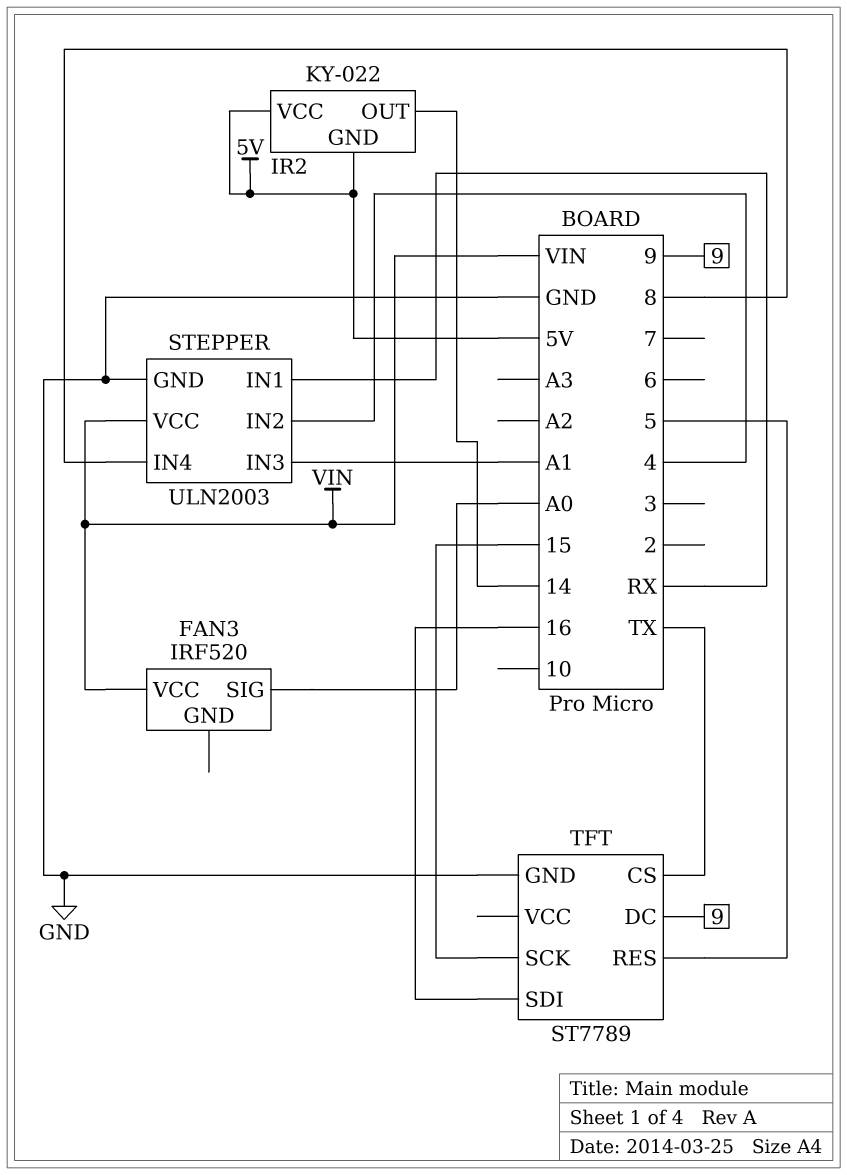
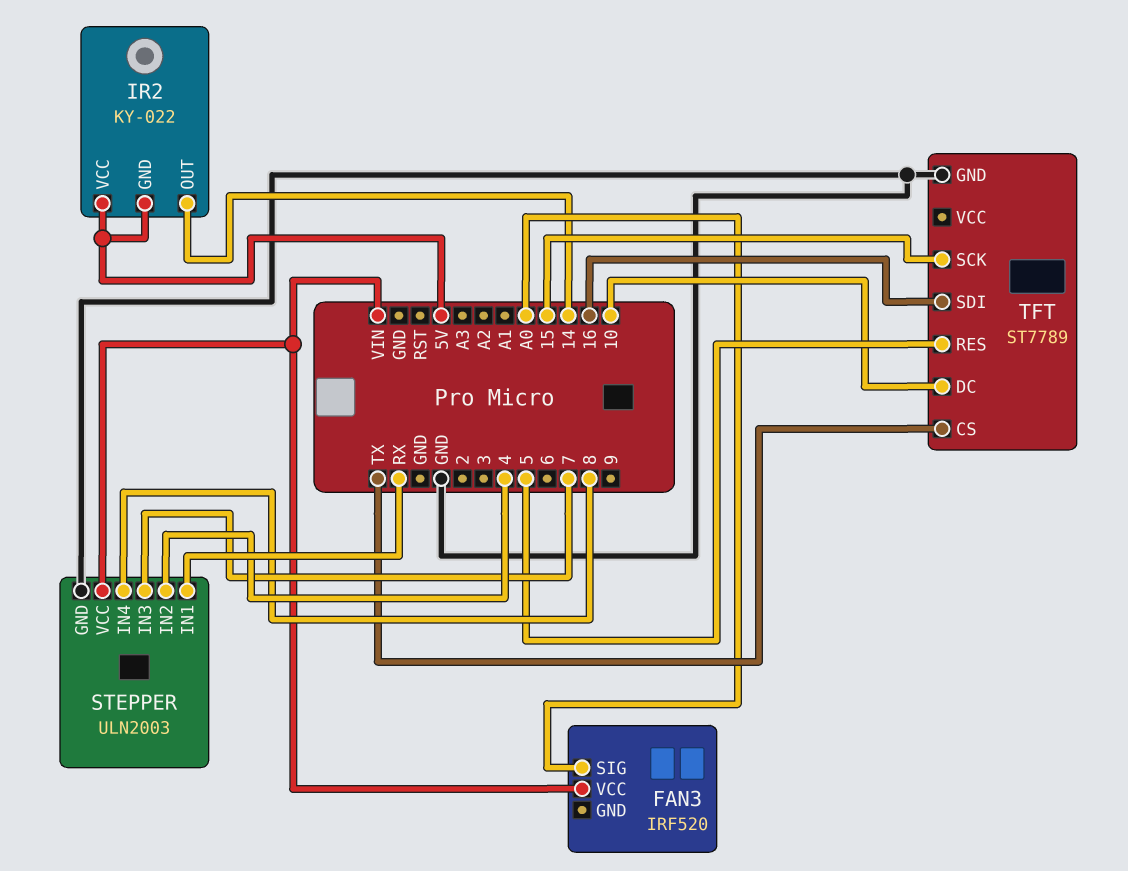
STEPPER pin IN3: A1 -> 7
TFT pin DC: 9 -> 10

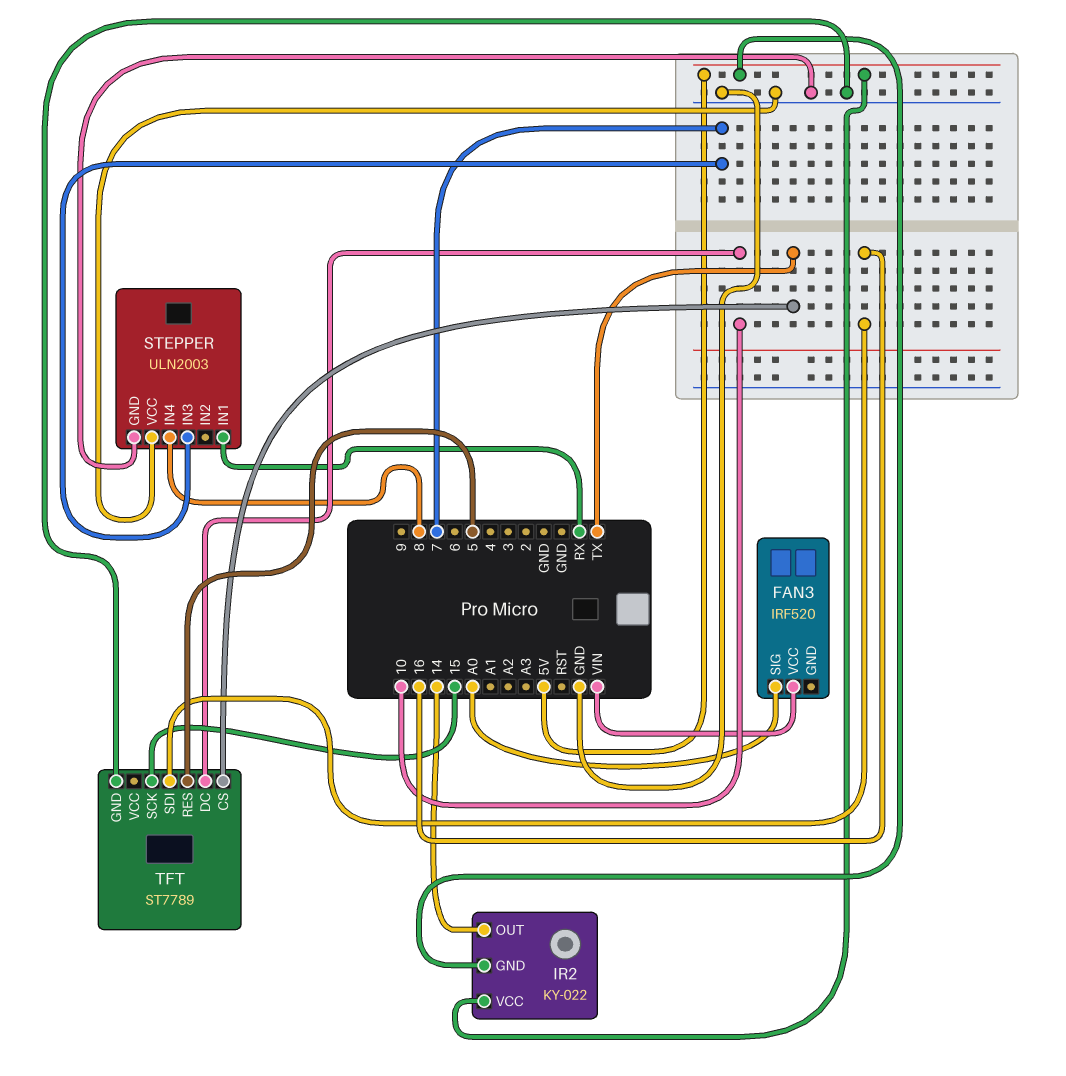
STEPPER pin IN2: 4 -> none
STEPPER pin VCC: VIN -> GND

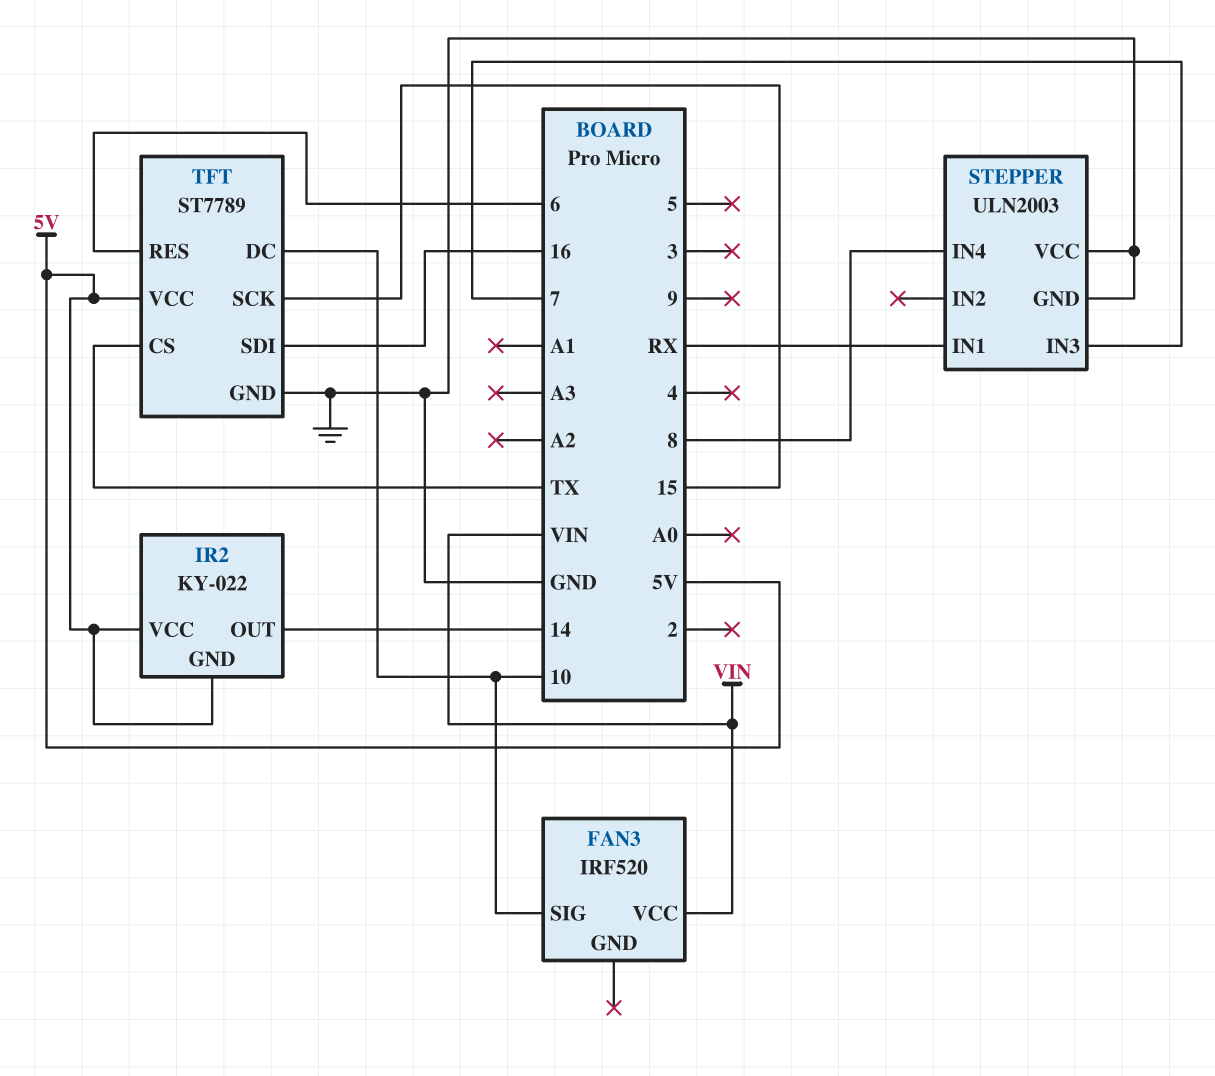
FAN3 pin SIG: A0 -> 10
TFT pin RES: 5 -> 6
TFT pin VCC: none -> 5V

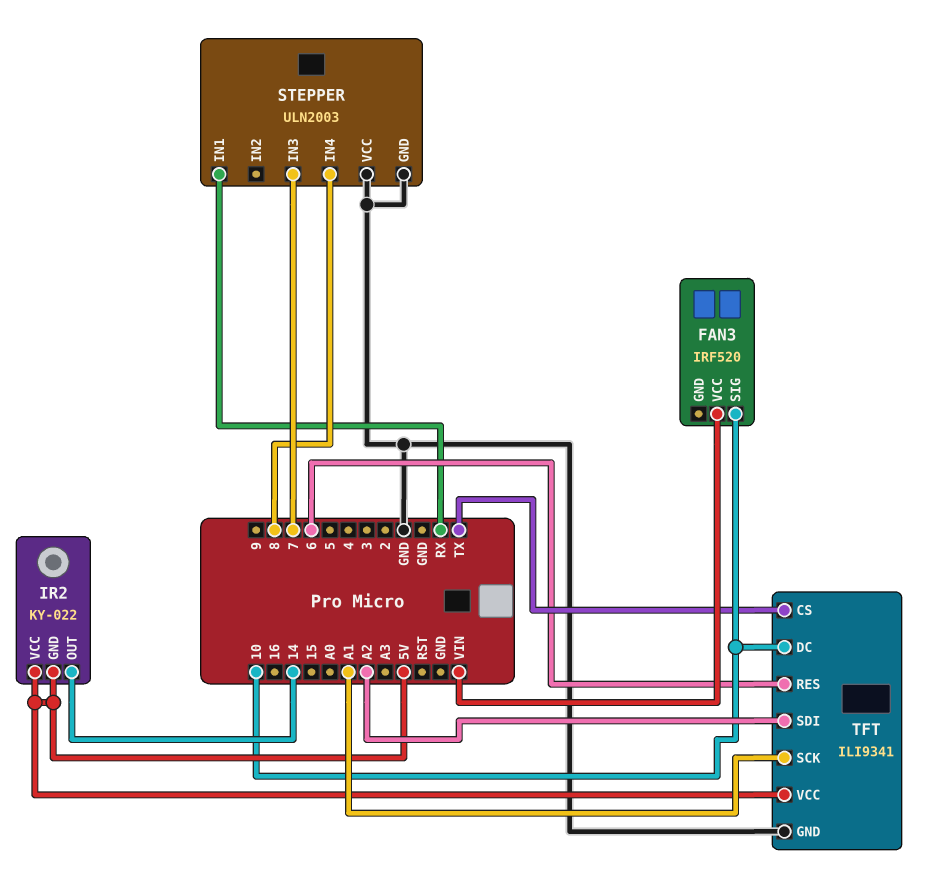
TFT: ST7789 -> ILI9341
TFT pin SCK: 15 -> A1
TFT pin SDI: 16 -> A2

